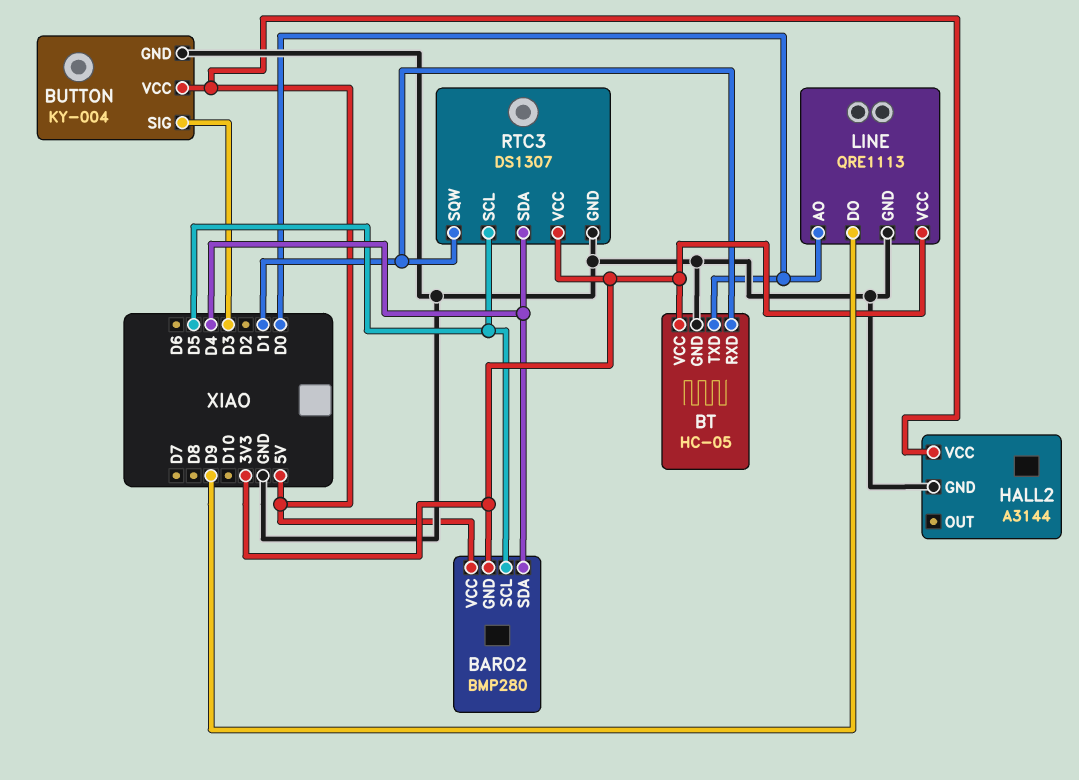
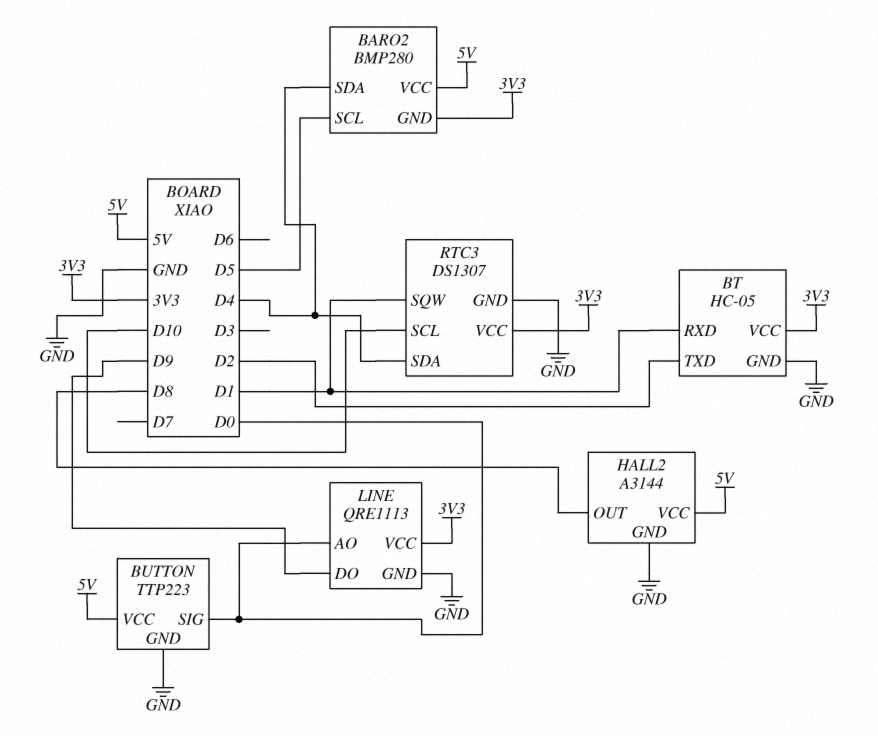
BT pin TXD: D0 -> D2
BUTTON: KY-004 -> TTP223
BUTTON pin SIG: D3 -> D0
HALL2 pin OUT: none -> D8
RTC3 pin SCL: D5 -> D10

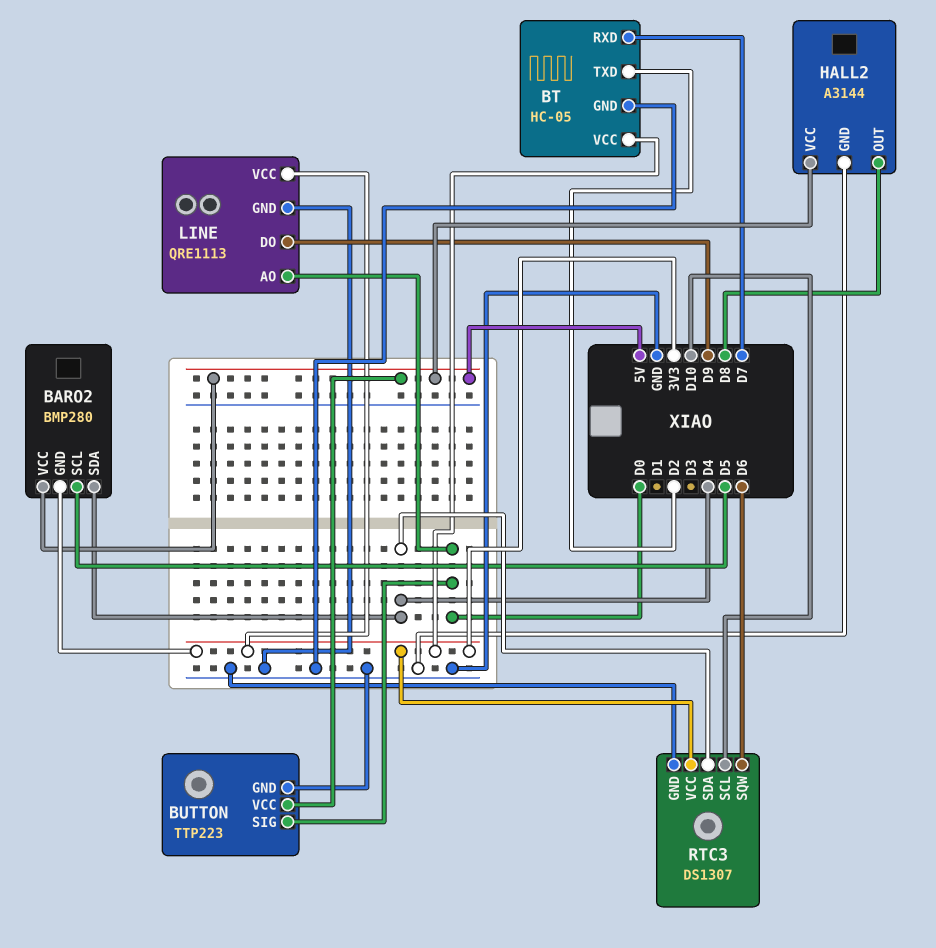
BT pin RXD: D1 -> D7
RTC3 pin SQW: D1 -> D6

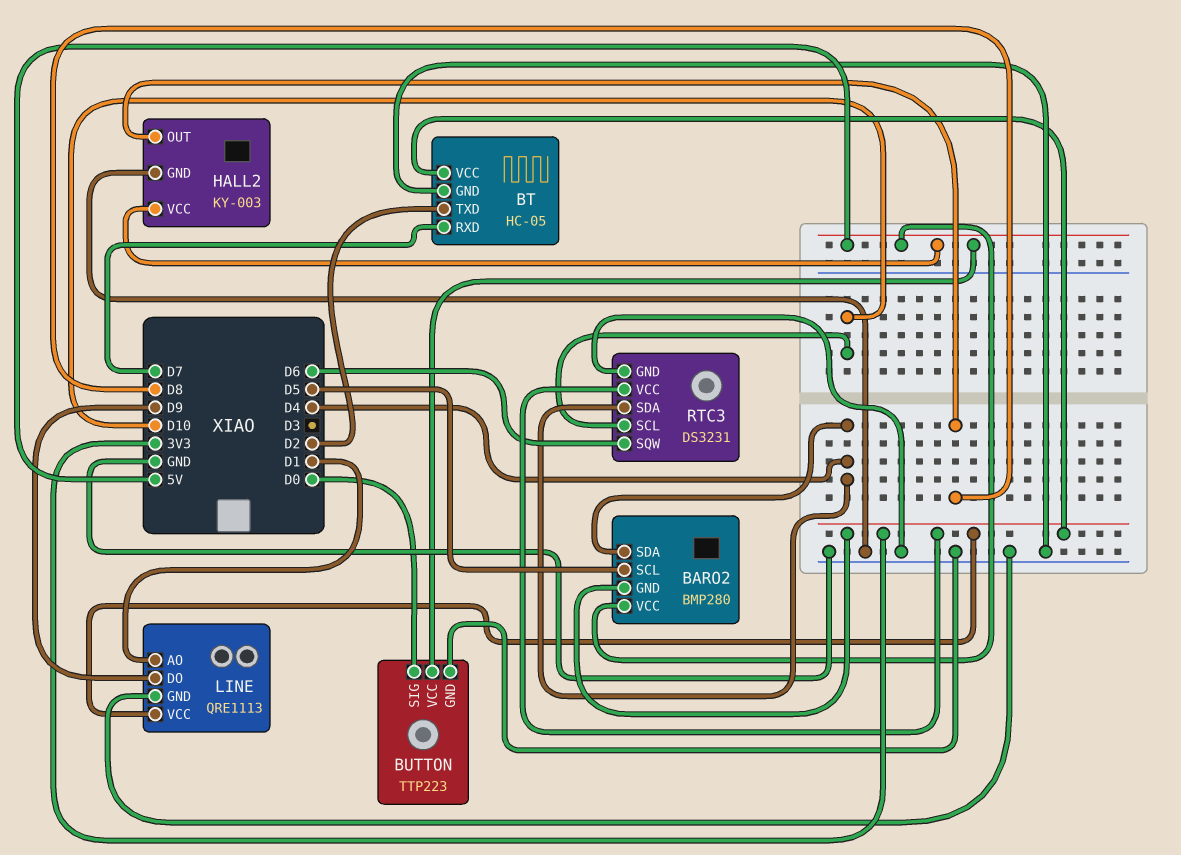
HALL2: A3144 -> KY-003
LINE pin AO: D0 -> D1
RTC3: DS1307 -> DS3231

